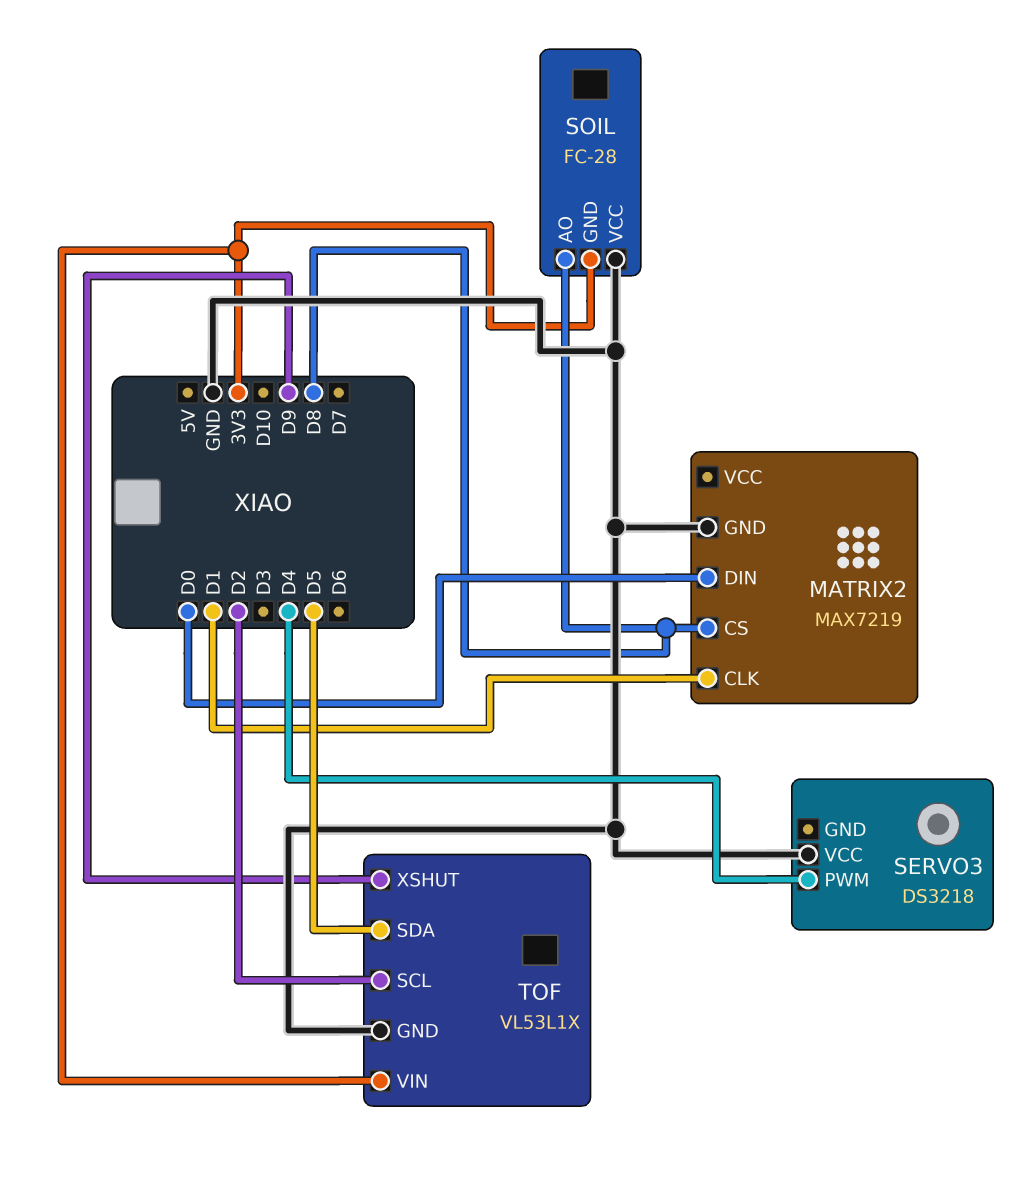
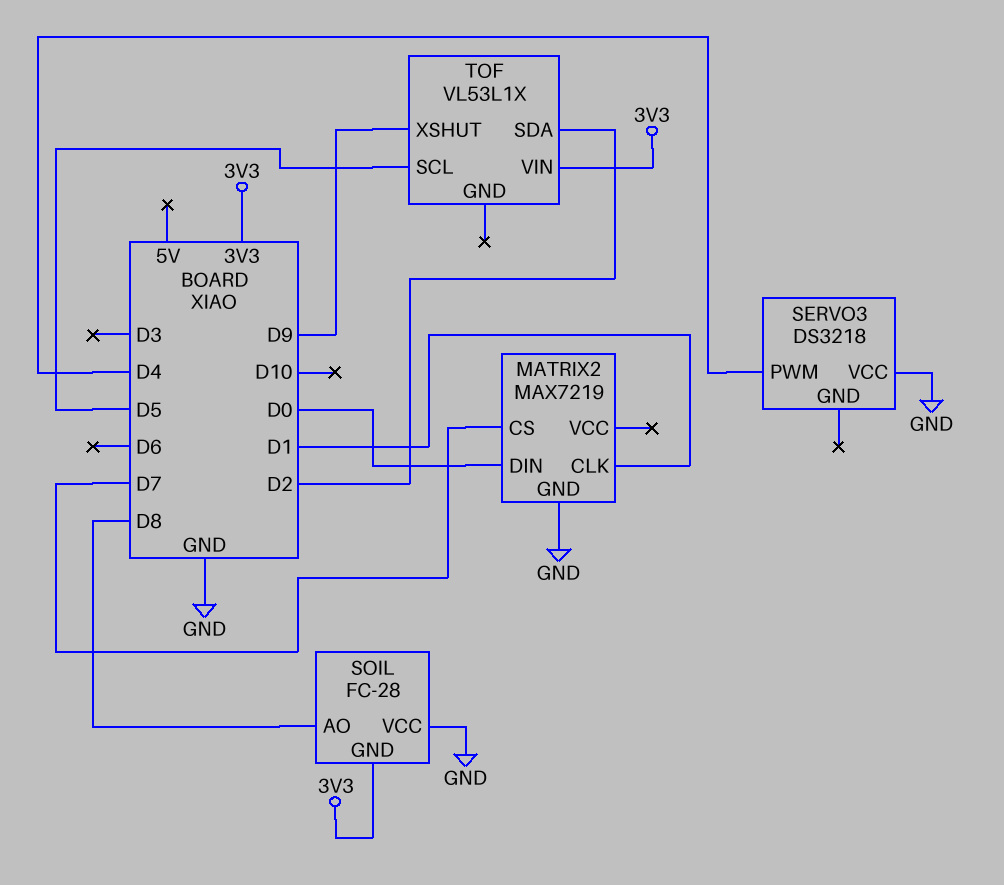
MATRIX2 pin CS: D8 -> D7
TOF pin GND: GND -> none
TOF pin SCL: D2 -> D5
TOF pin SDA: D5 -> D2

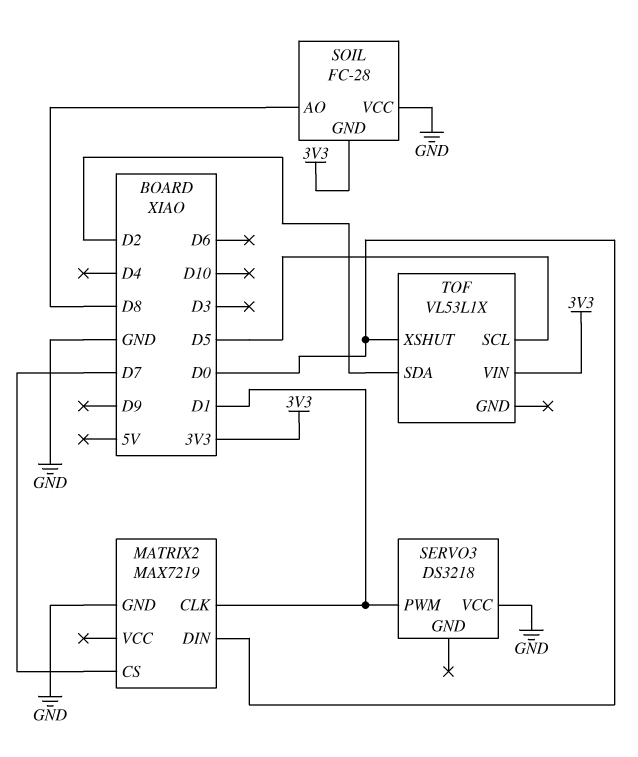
SERVO3 pin PWM: D4 -> D1
TOF pin XSHUT: D9 -> D0

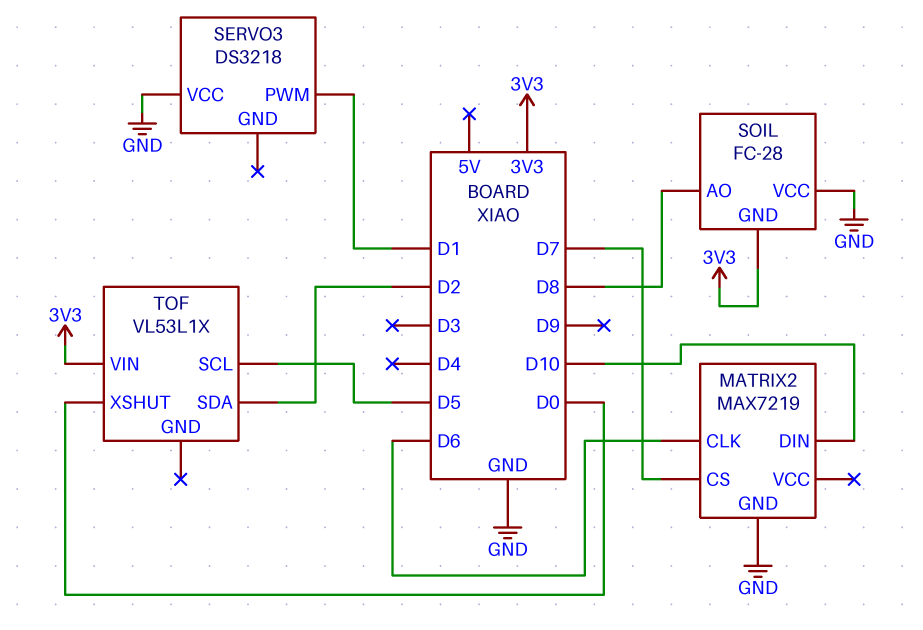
MATRIX2 pin CLK: D1 -> D6
MATRIX2 pin DIN: D0 -> D10

